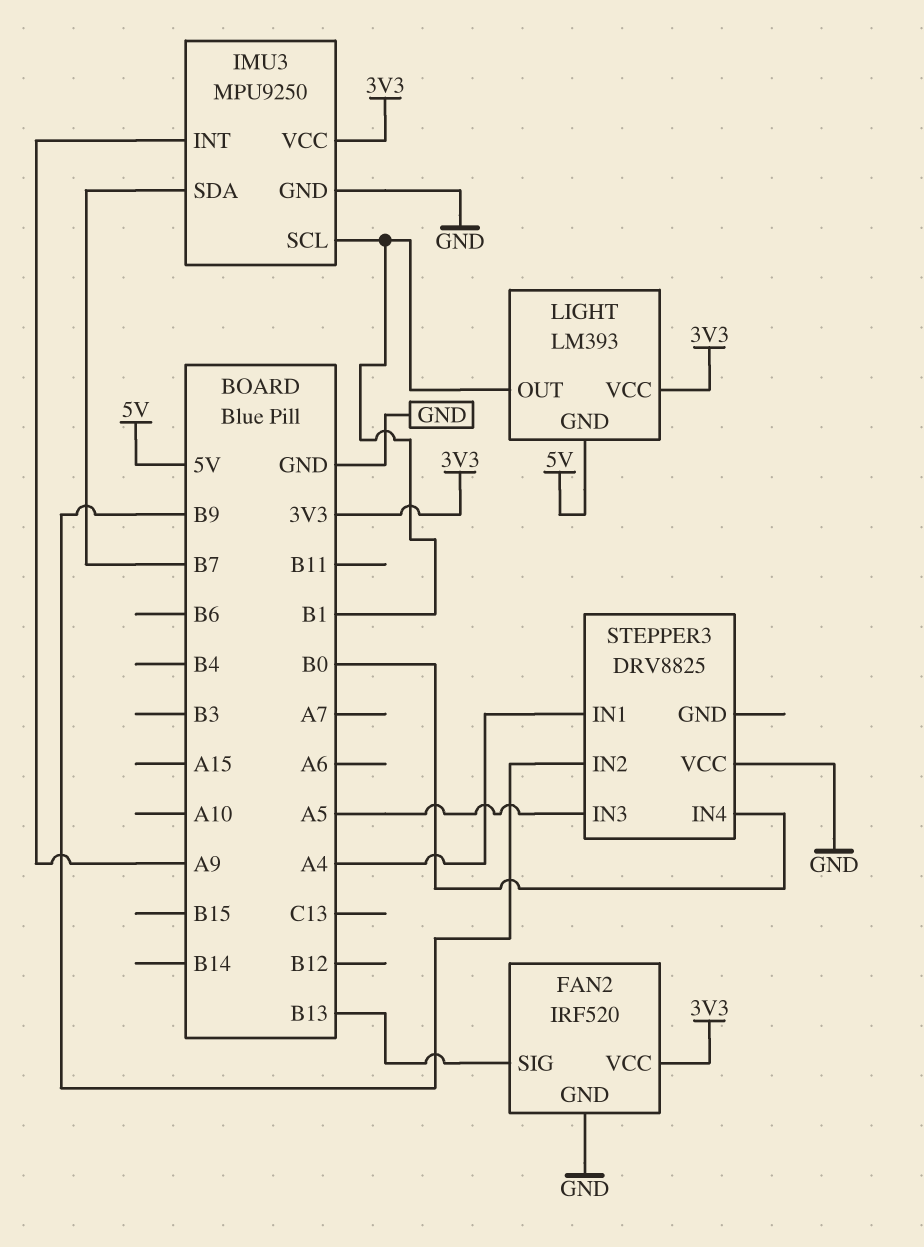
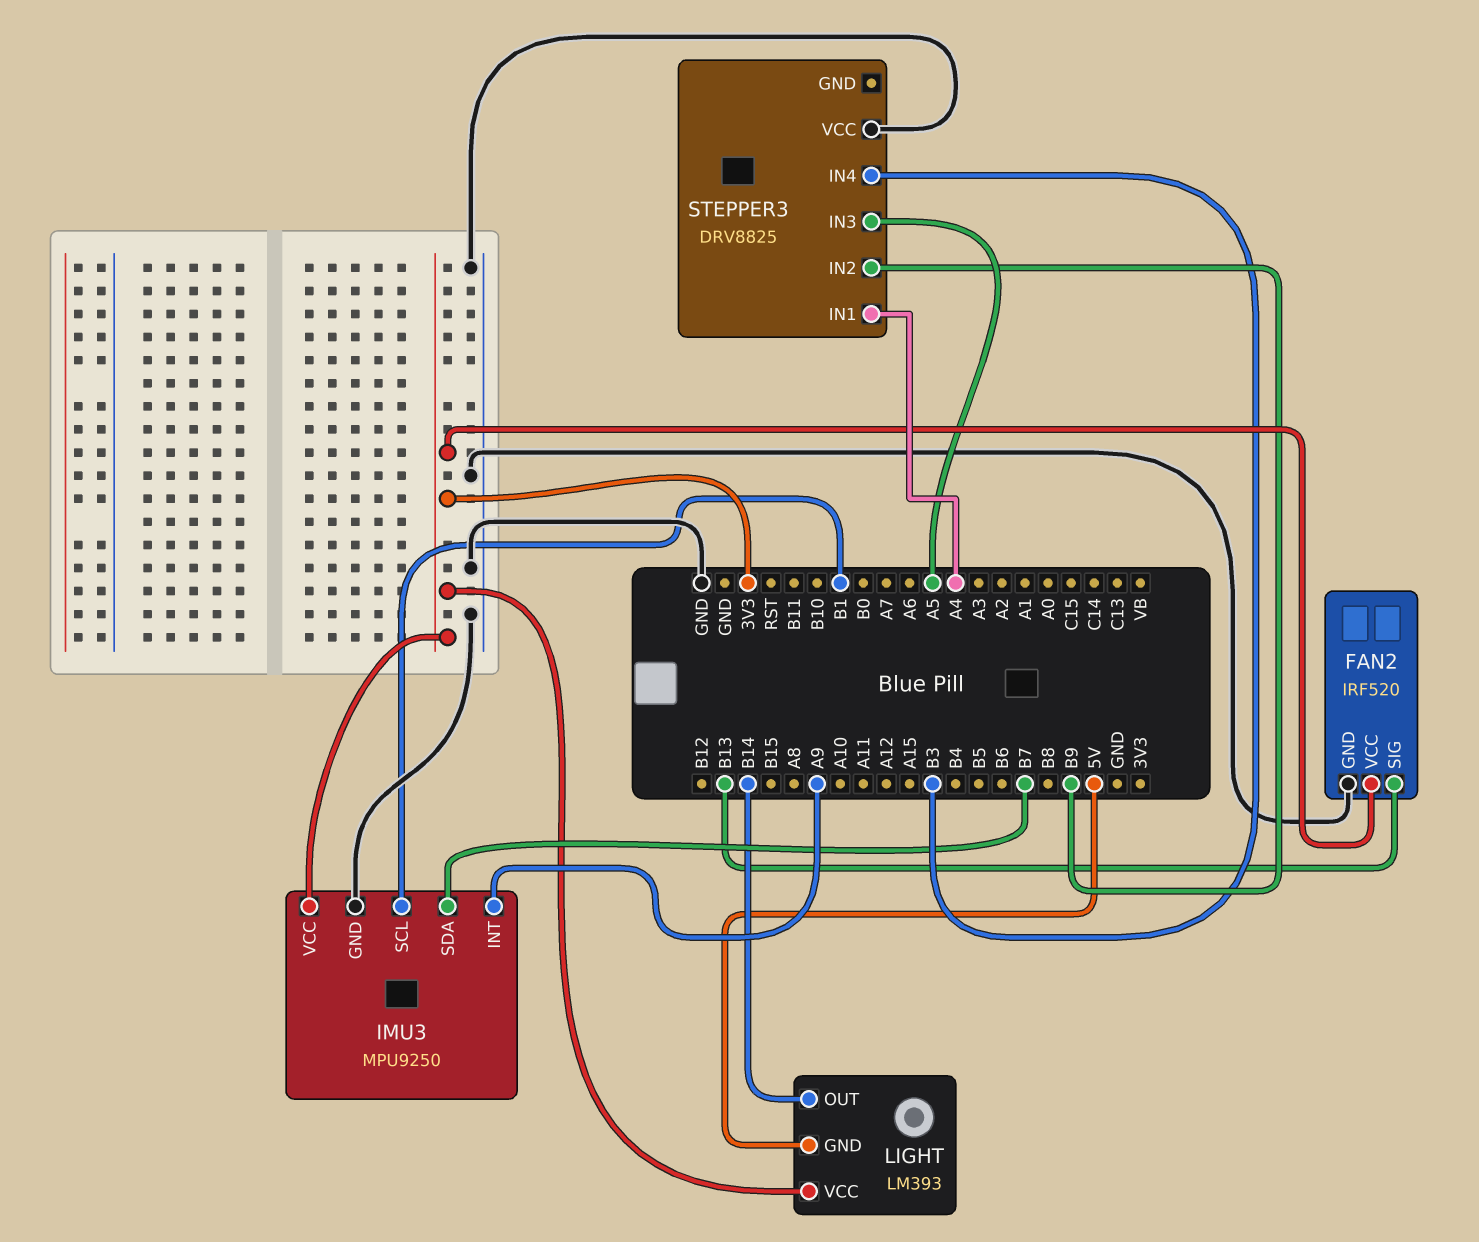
LIGHT pin OUT: B1 -> B14
STEPPER3 pin IN4: B0 -> B3

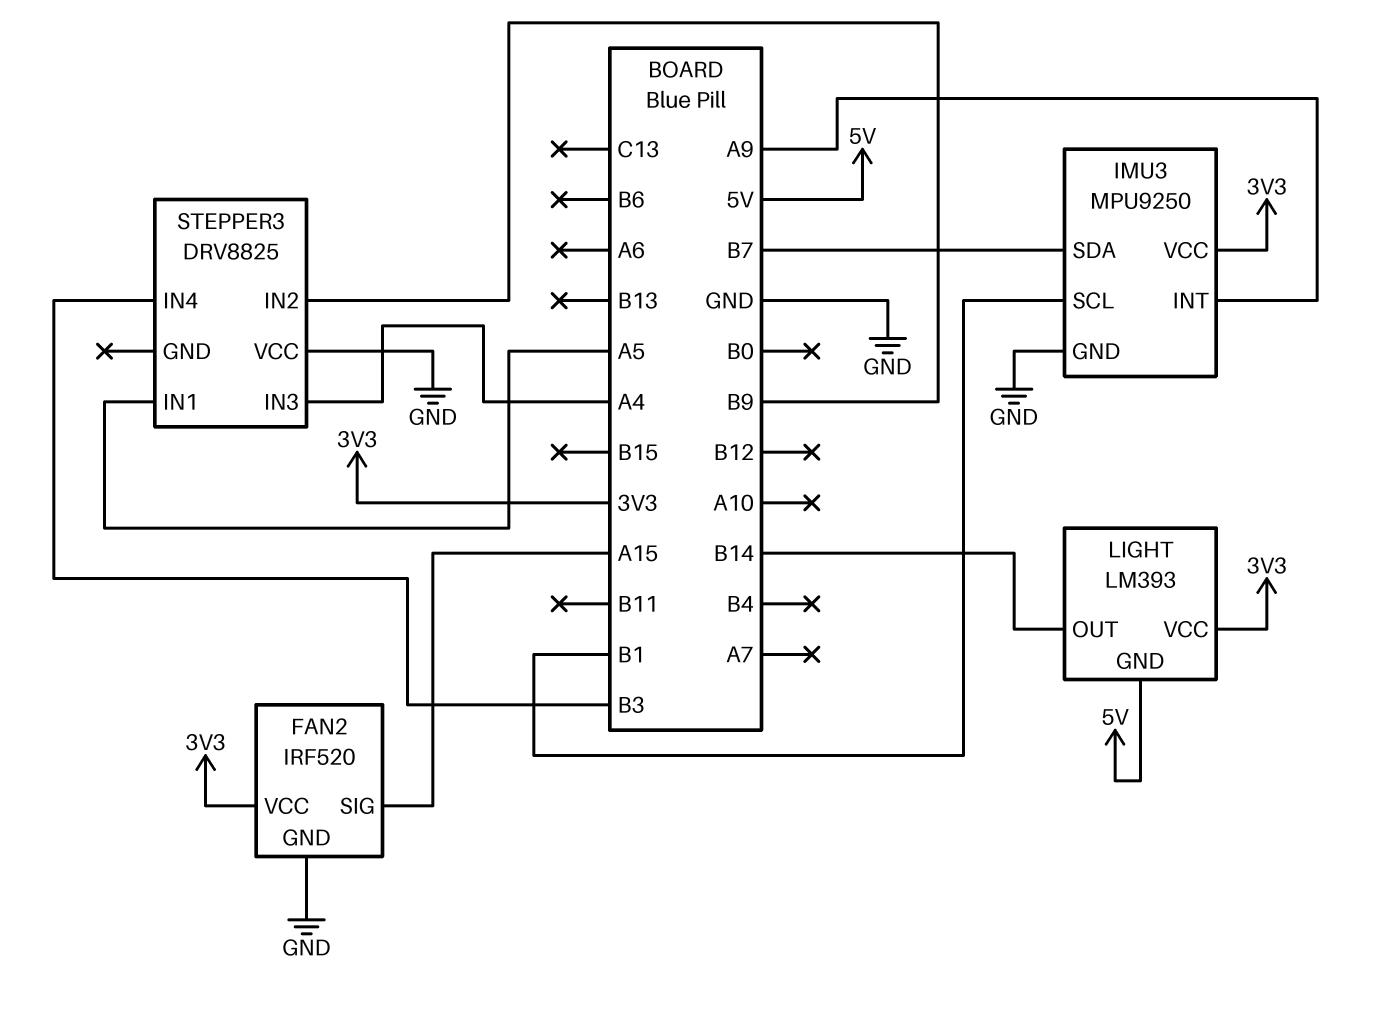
FAN2 pin SIG: B13 -> A15
STEPPER3 pin IN1: A4 -> A5
STEPPER3 pin IN3: A5 -> A4

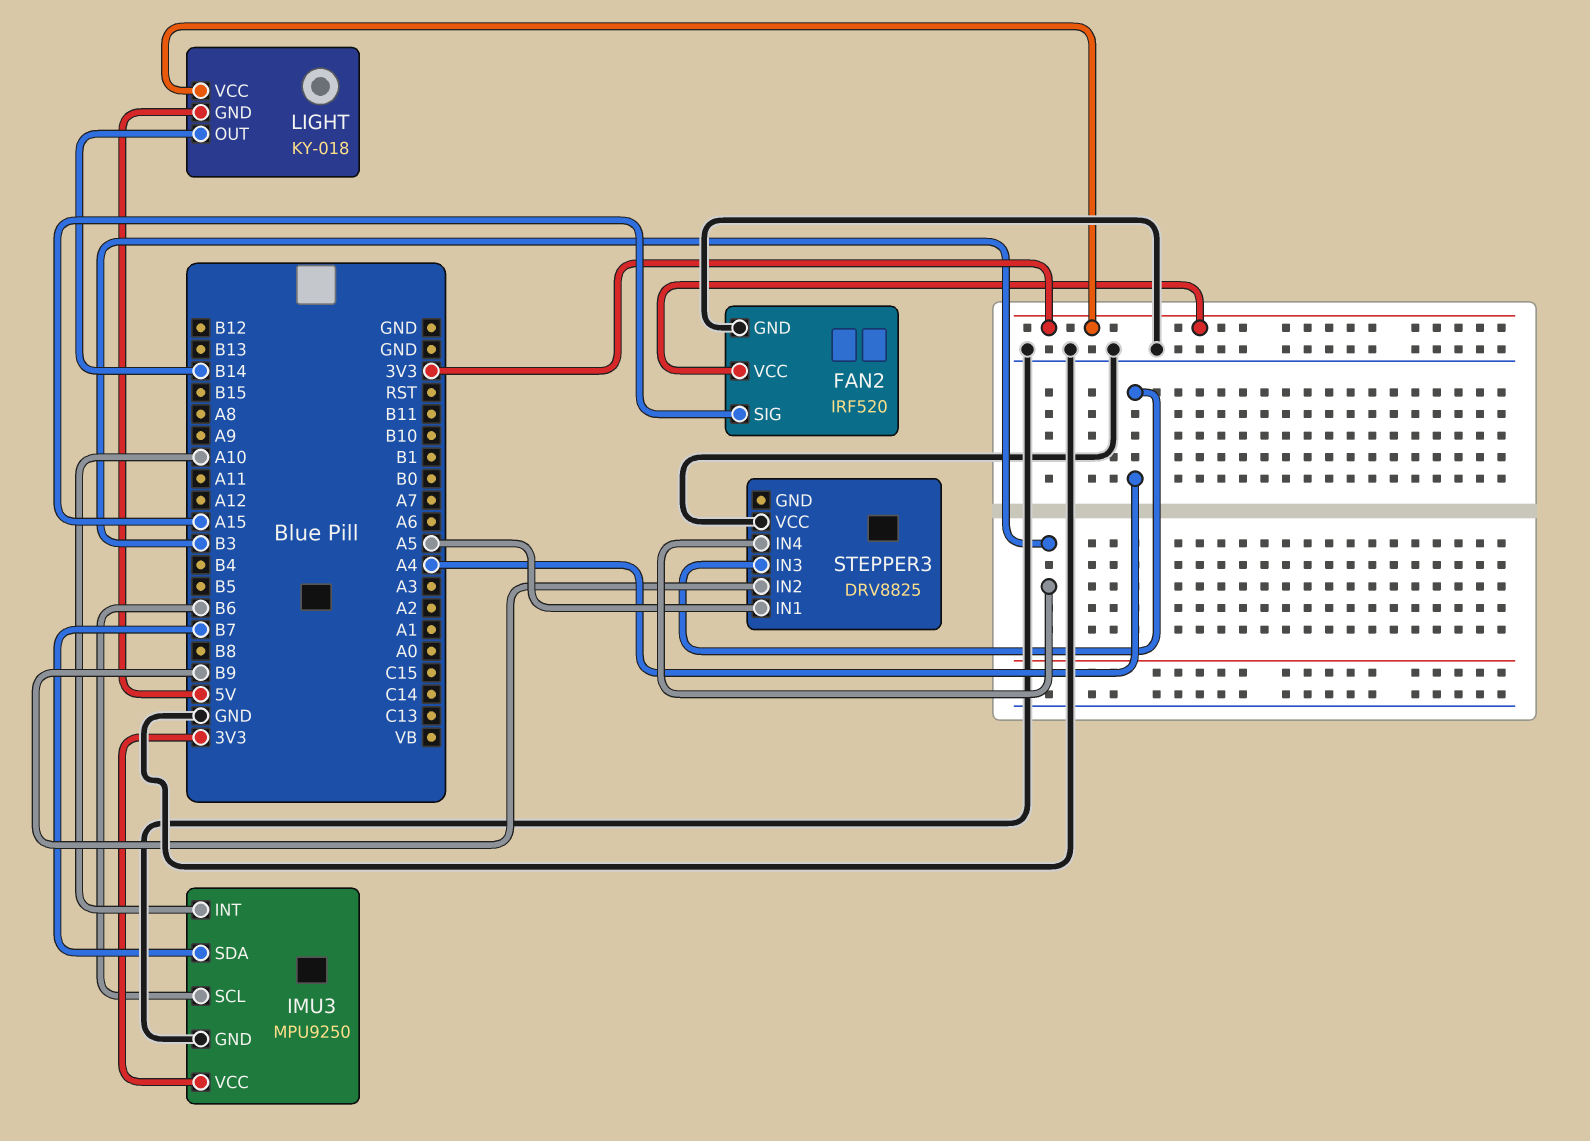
IMU3 pin INT: A9 -> A10
IMU3 pin SCL: B1 -> B6
LIGHT: LM393 -> KY-018

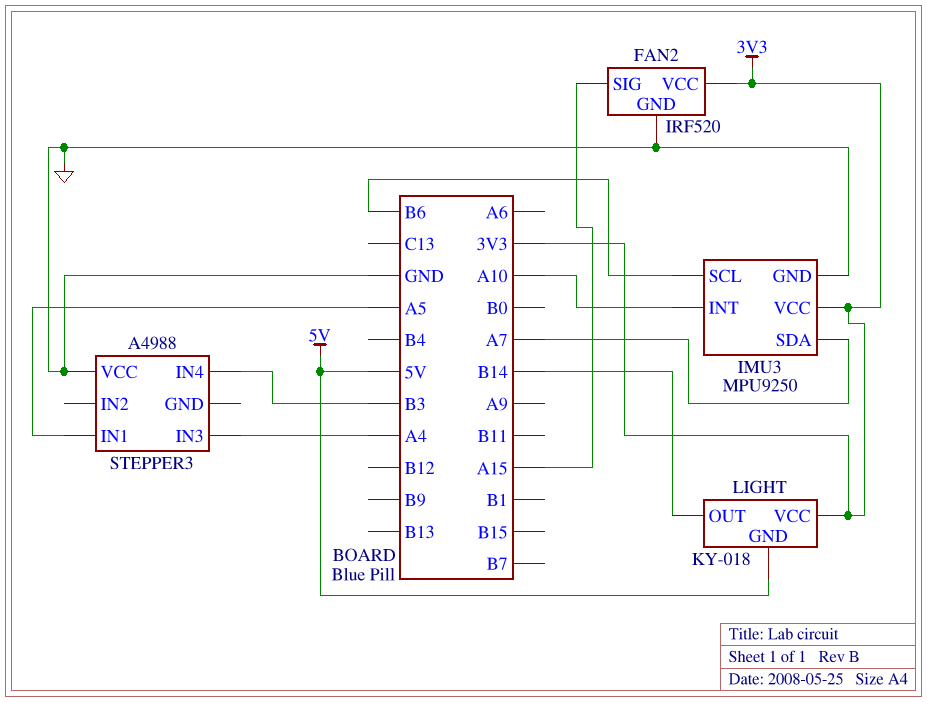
IMU3 pin SDA: B7 -> A7
STEPPER3: DRV8825 -> A4988
STEPPER3 pin IN2: B9 -> none

